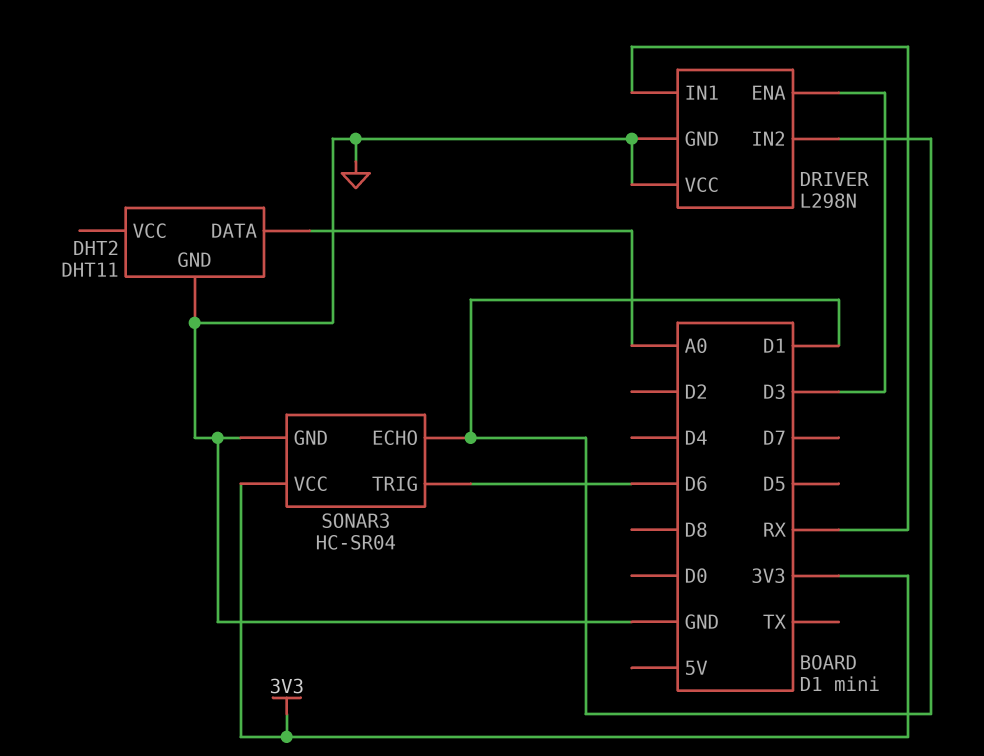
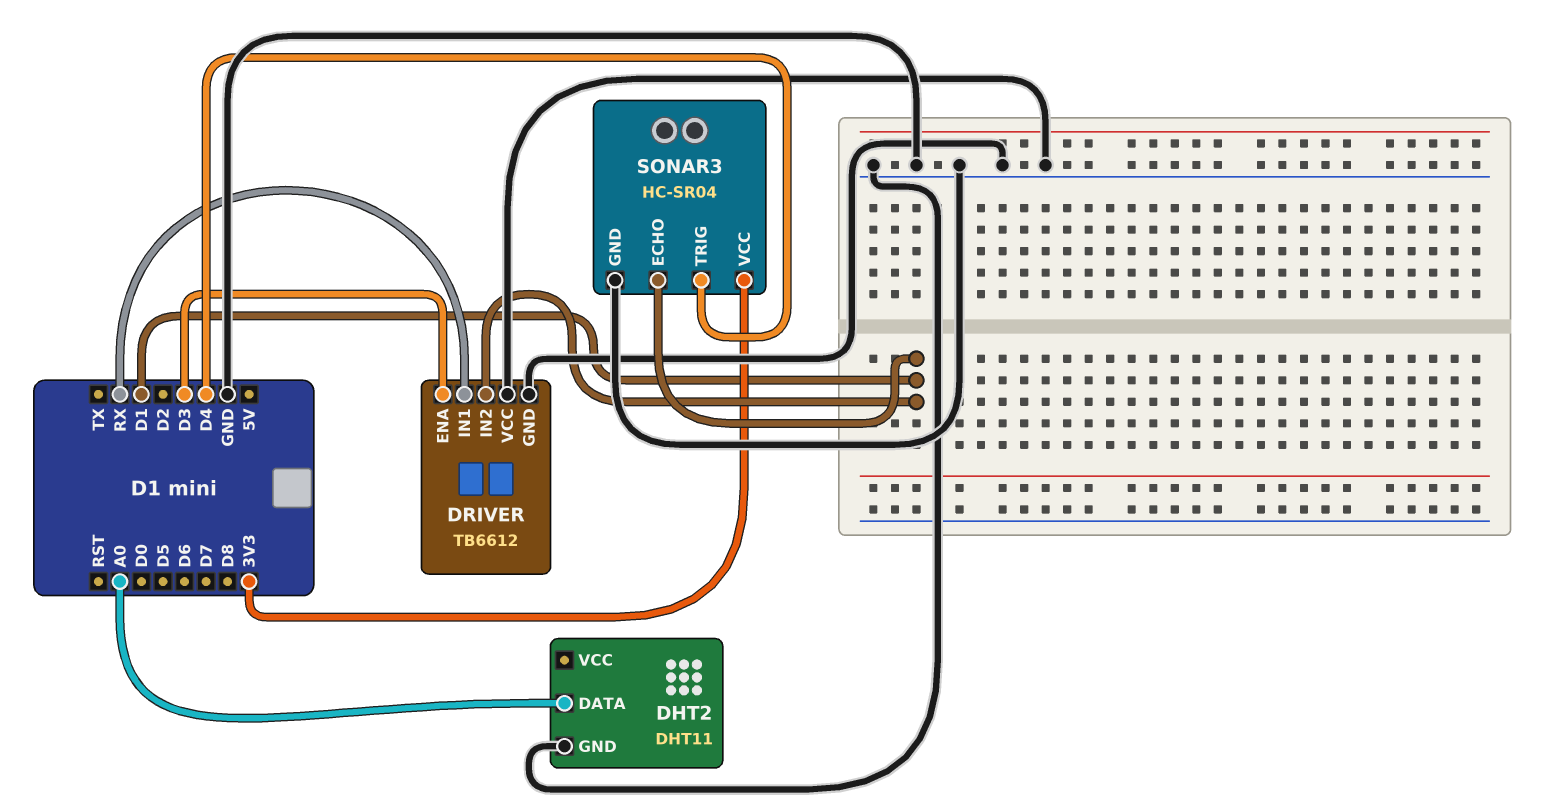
DRIVER: L298N -> TB6612
SONAR3 pin TRIG: D6 -> D4

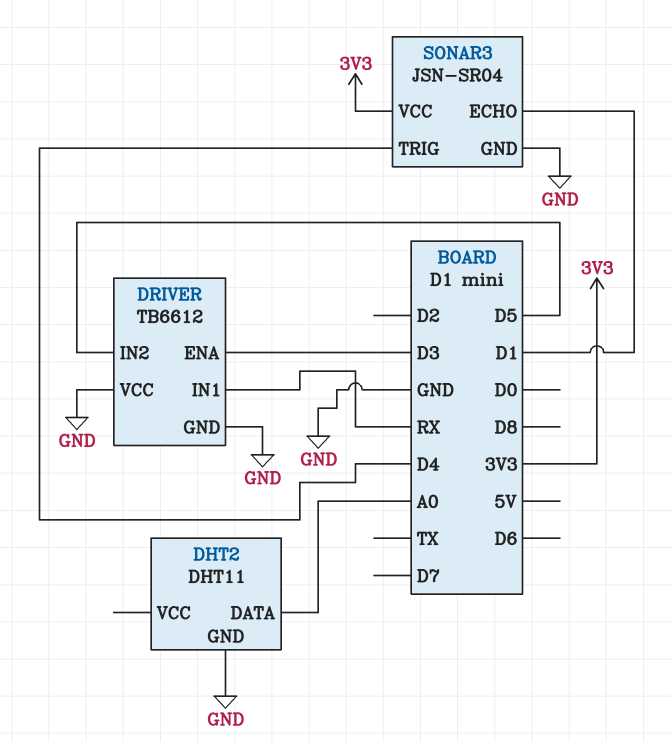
DRIVER pin IN2: D1 -> D5
SONAR3: HC-SR04 -> JSN-SR04

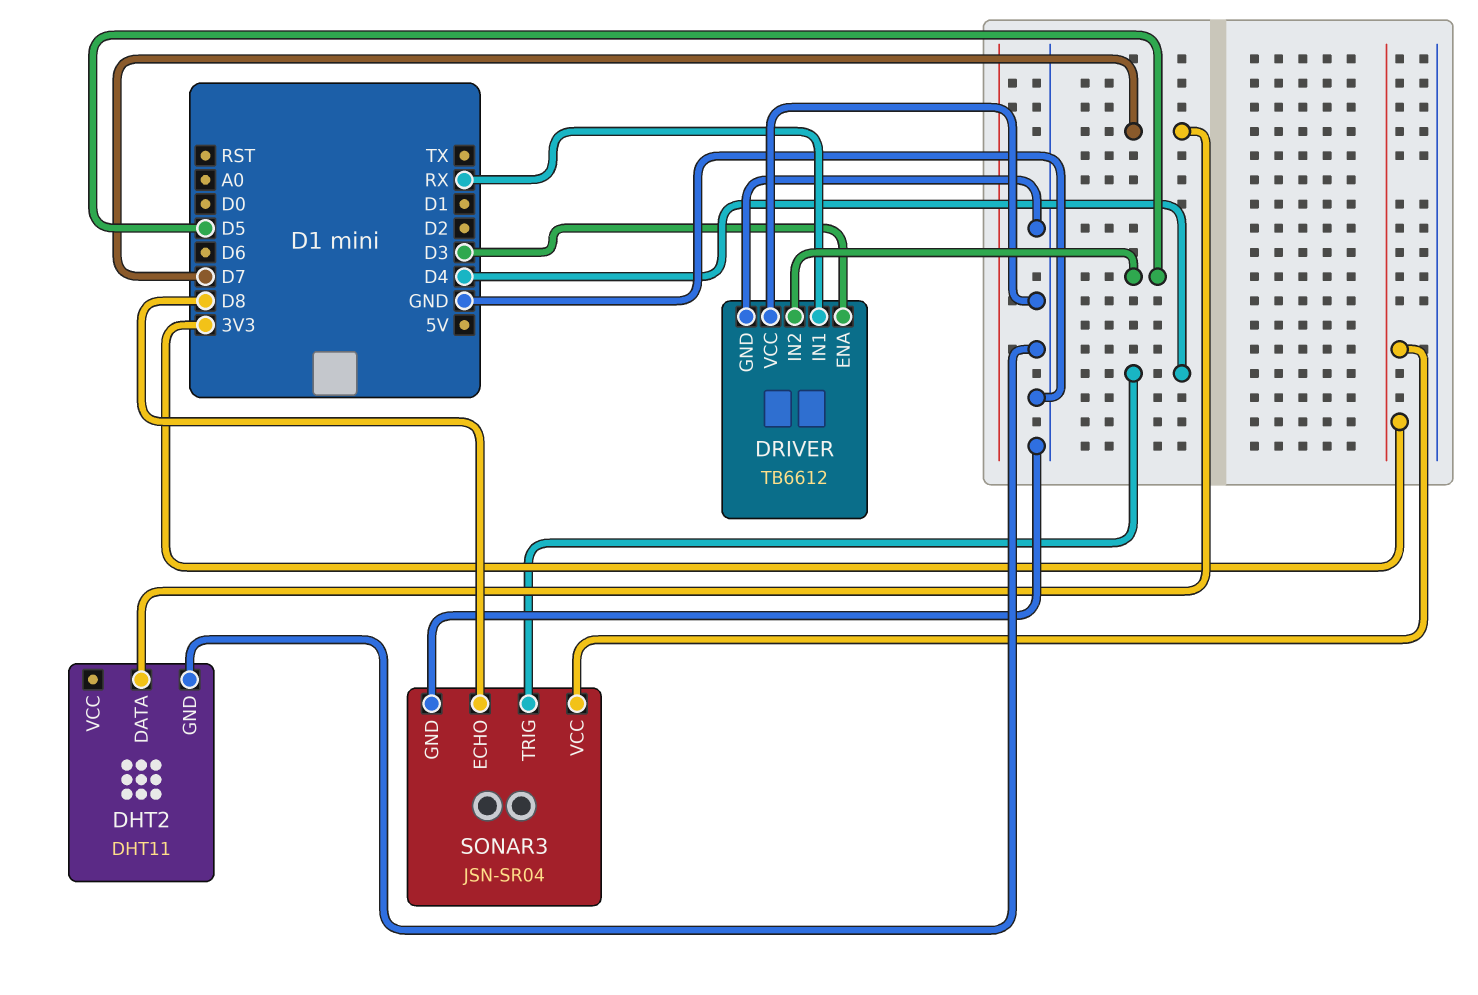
DHT2 pin DATA: A0 -> D7
SONAR3 pin ECHO: D1 -> D8

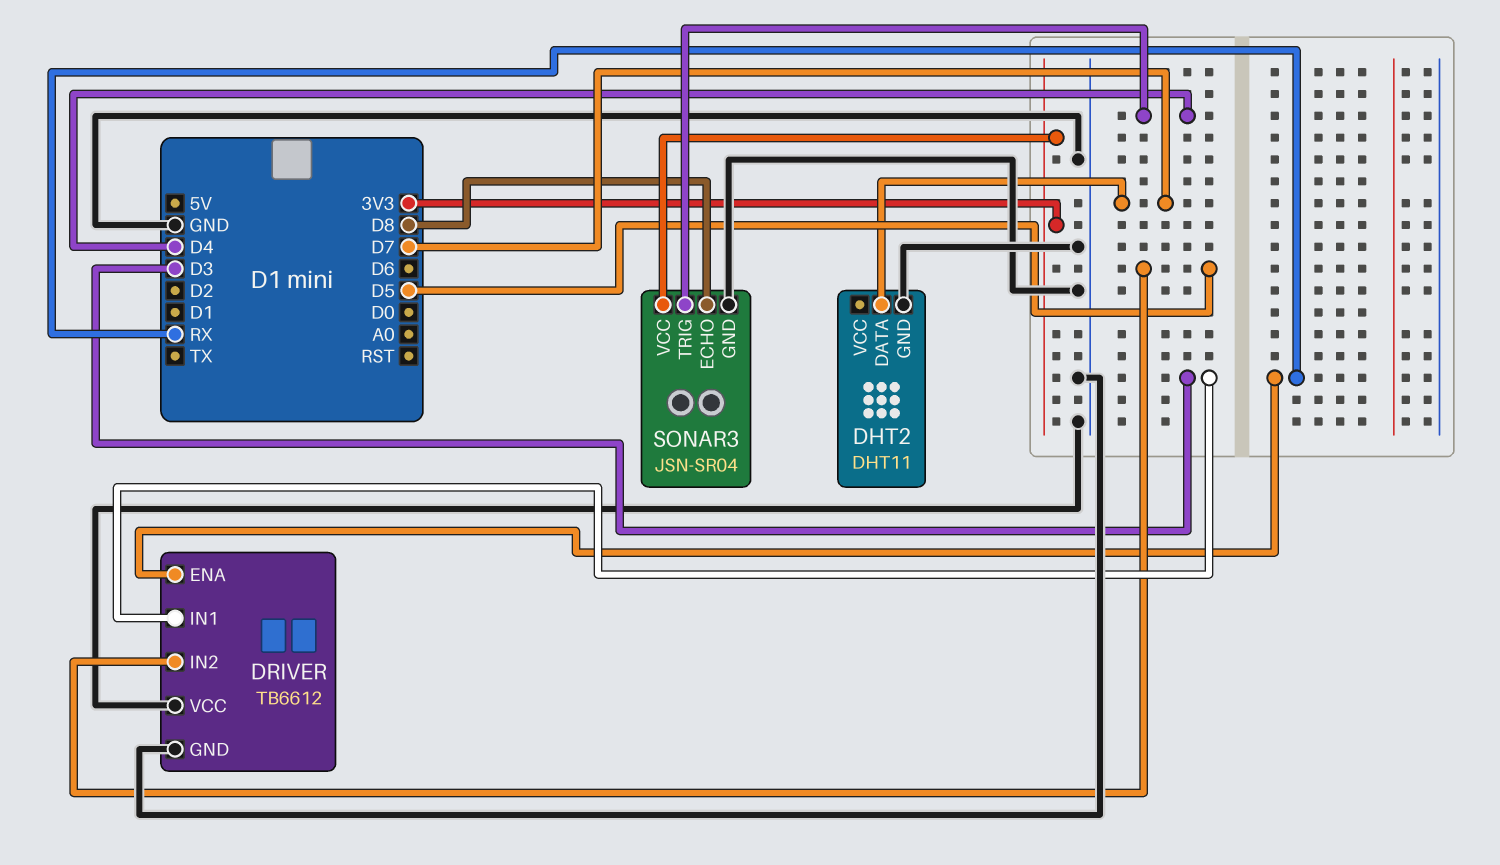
DRIVER pin ENA: D3 -> RX
DRIVER pin IN1: RX -> D3

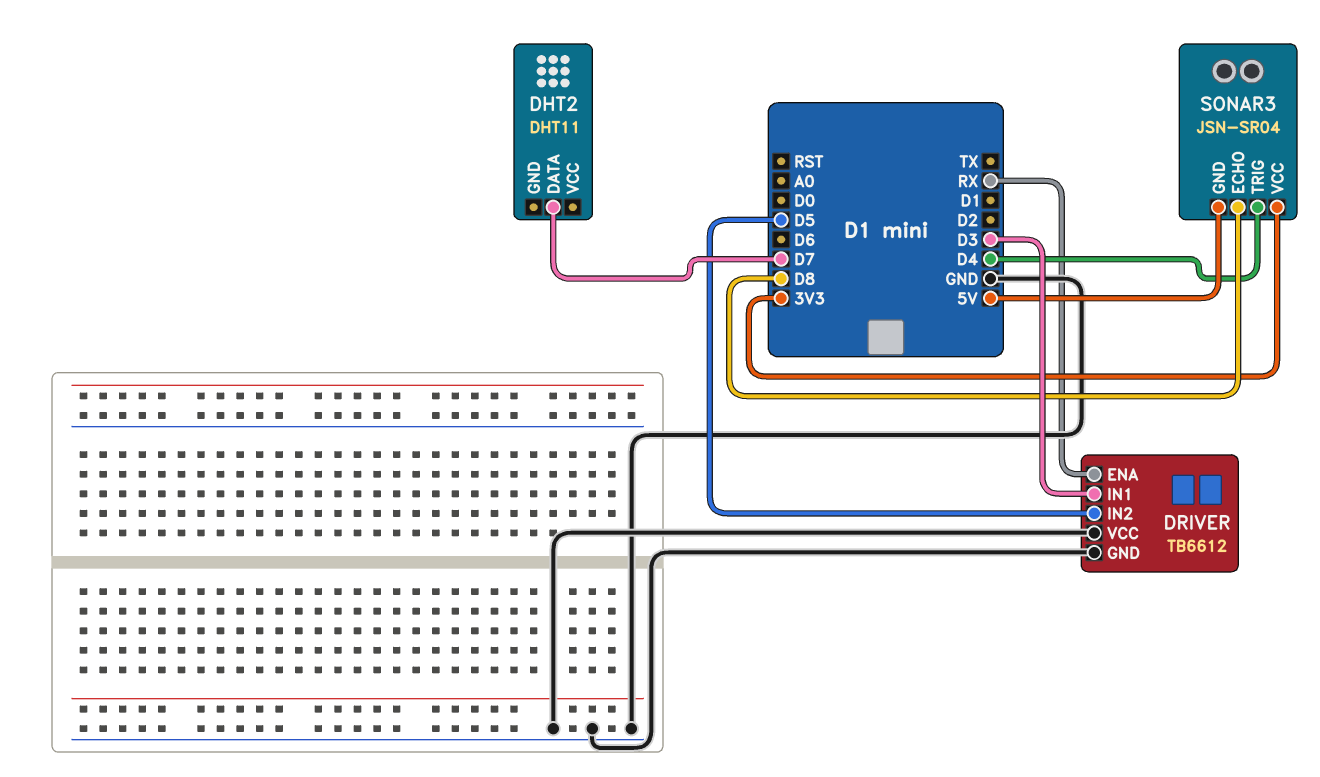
DHT2 pin GND: GND -> none
SONAR3 pin GND: GND -> 5V

